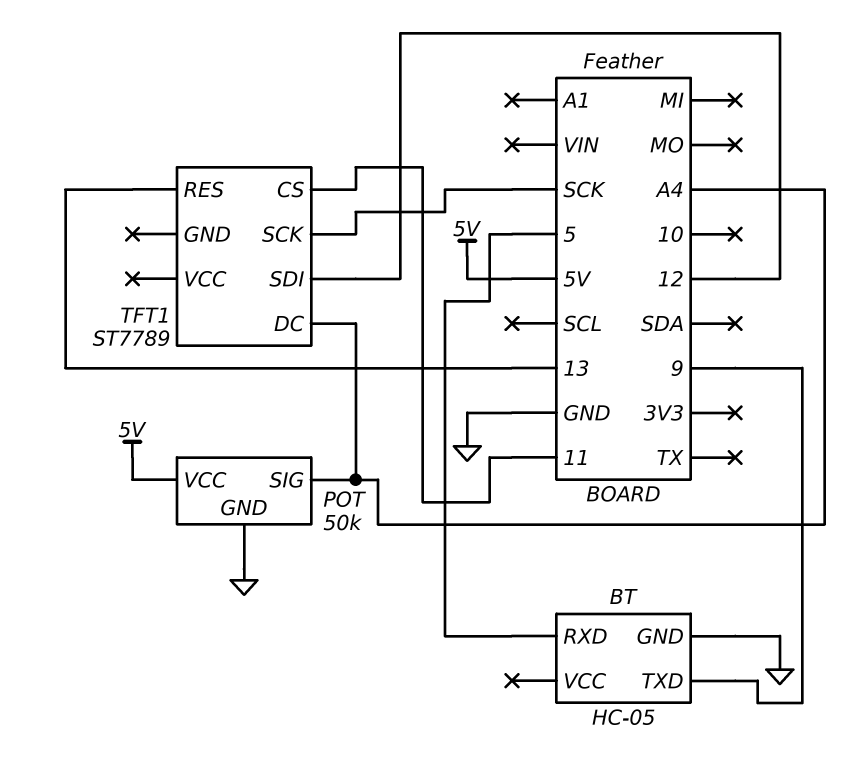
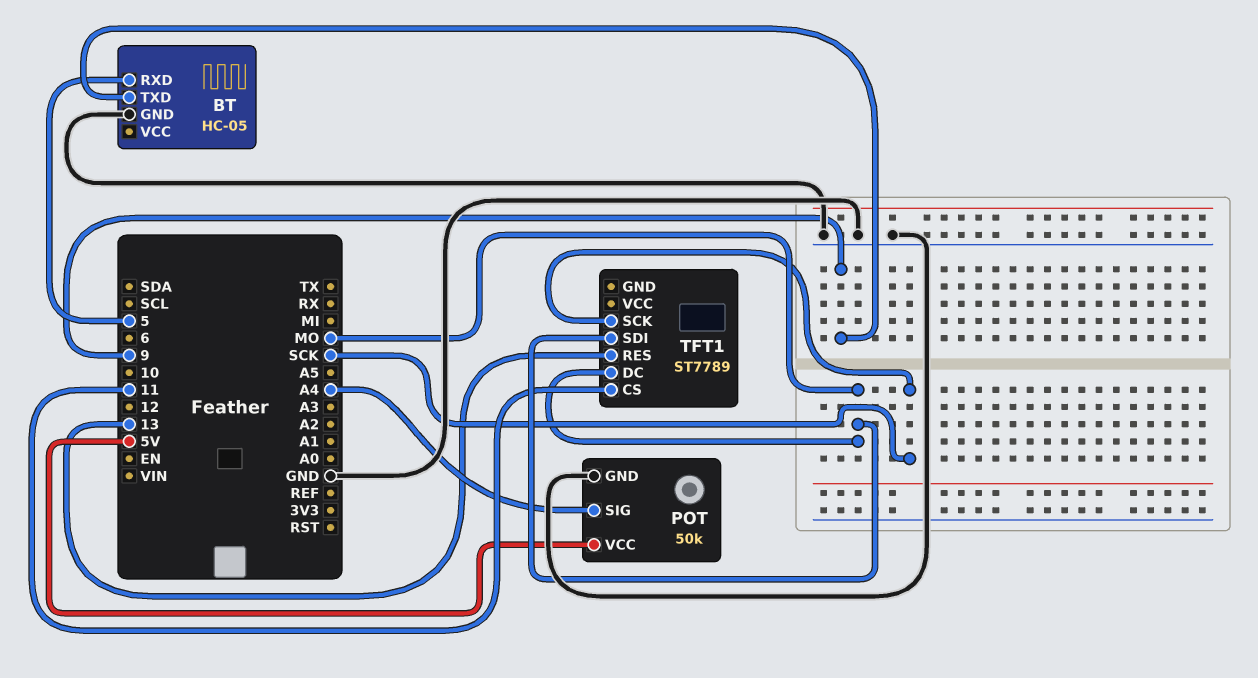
TFT1 pin DC: A4 -> MO
TFT1 pin SDI: 12 -> MO

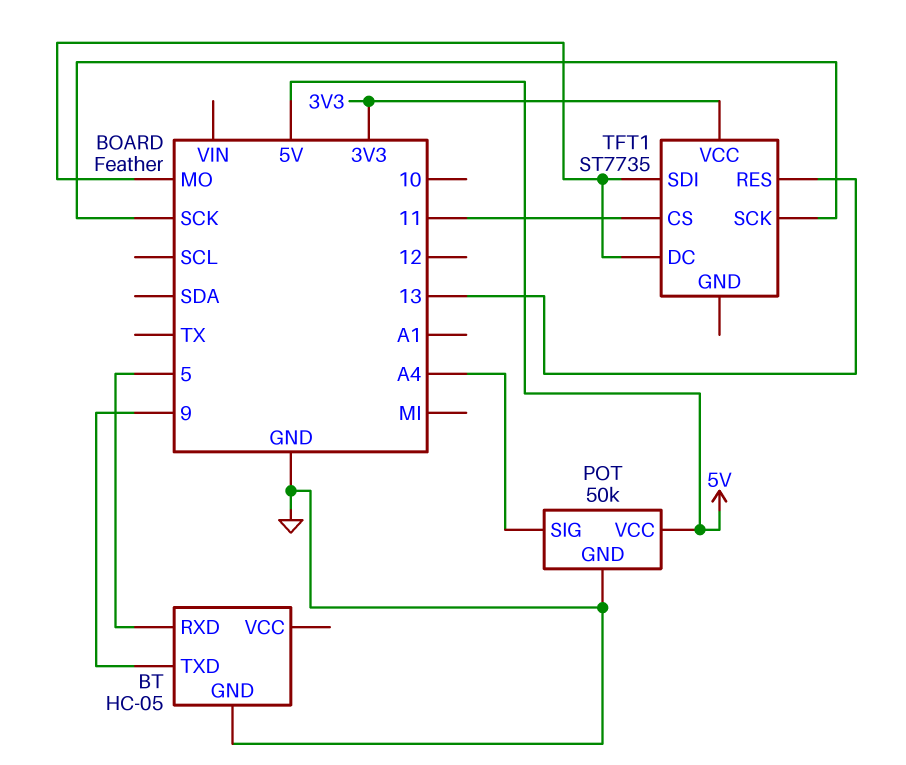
TFT1: ST7789 -> ST7735
TFT1 pin VCC: none -> 3V3

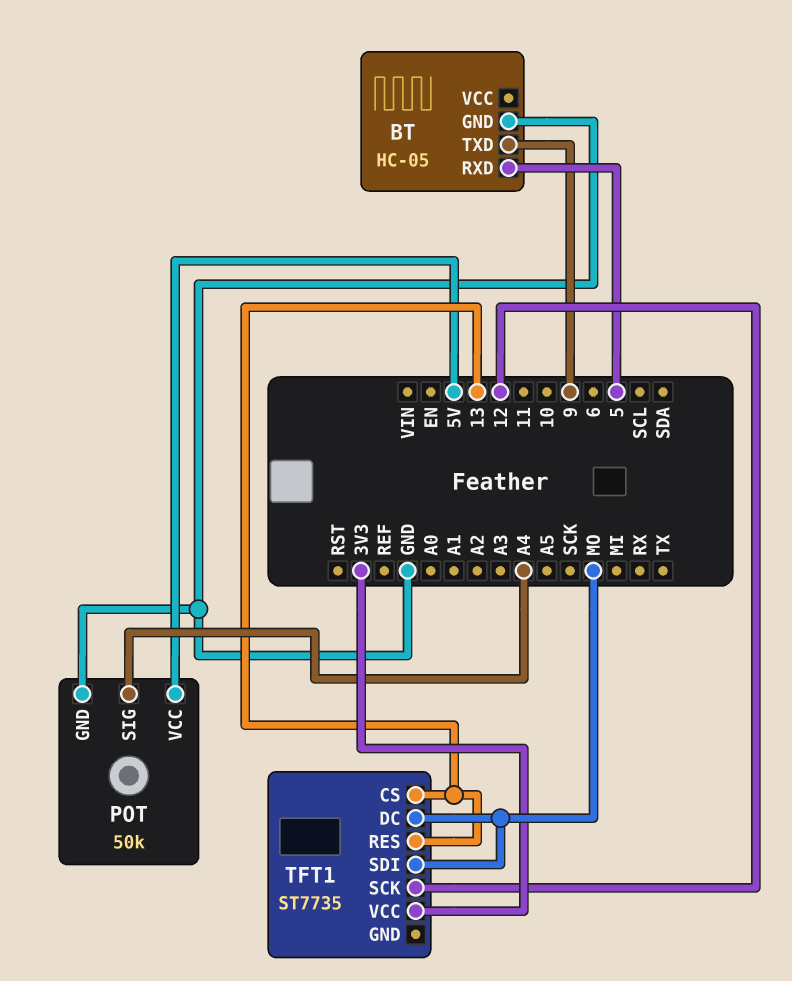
TFT1 pin CS: 11 -> 13
TFT1 pin SCK: SCK -> 12

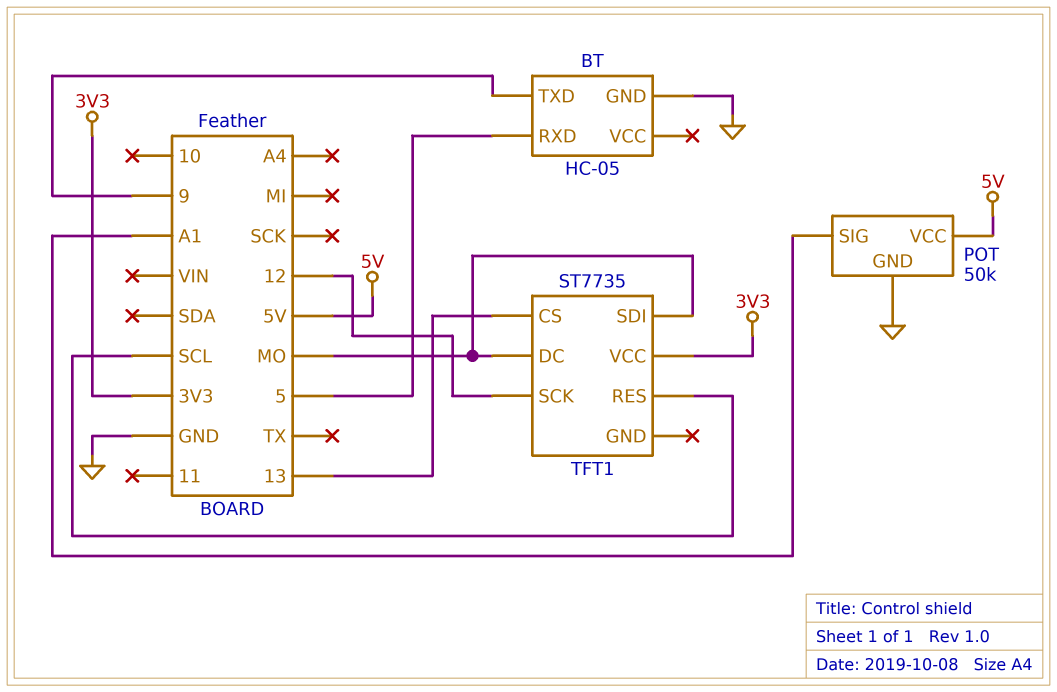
POT pin SIG: A4 -> A1
TFT1 pin RES: 13 -> SCL

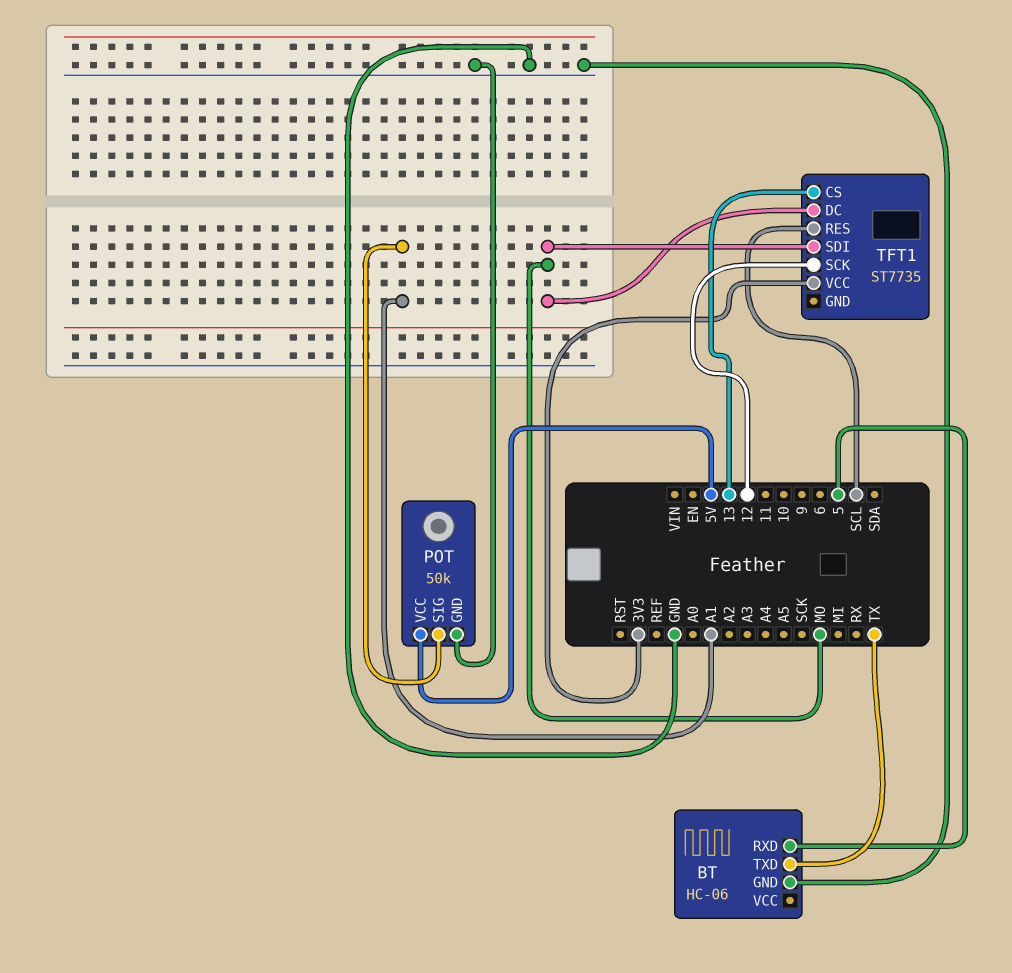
BT: HC-05 -> HC-06
BT pin TXD: 9 -> TX

